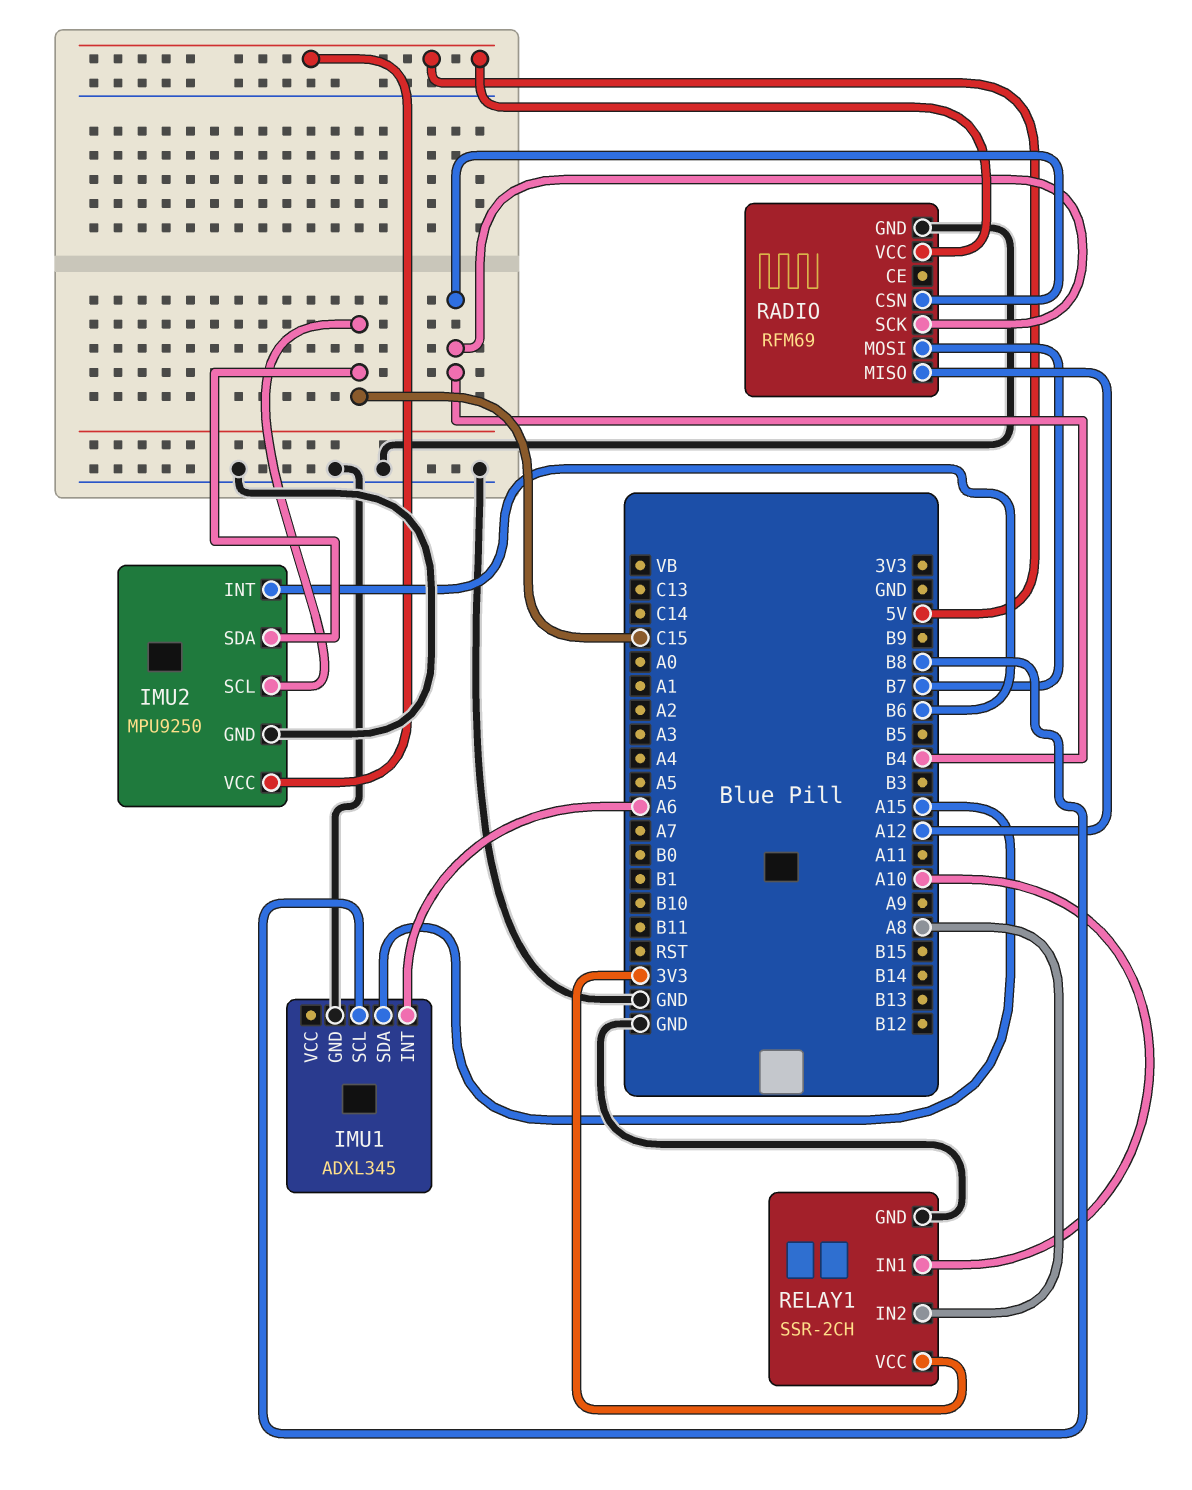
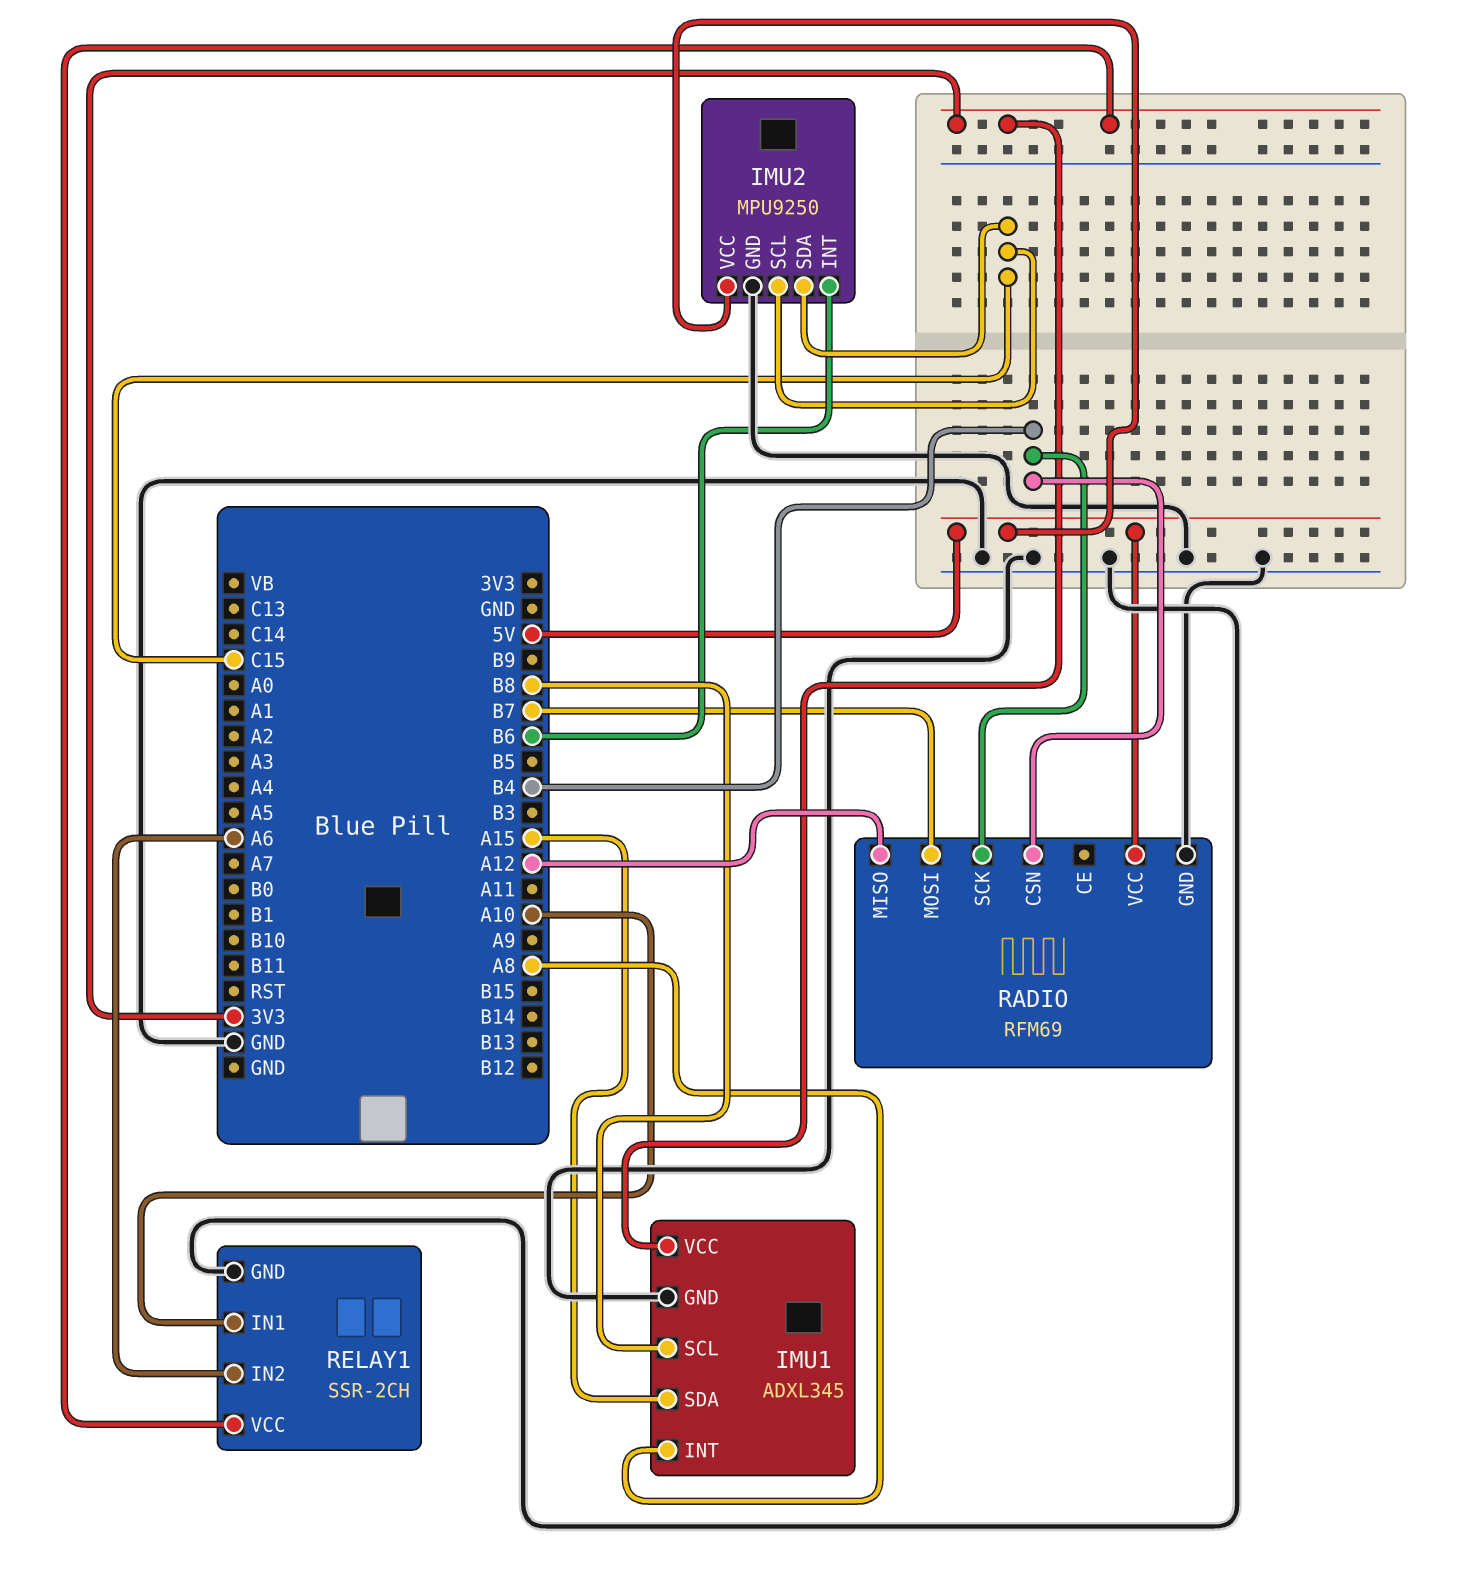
IMU1 pin INT: A6 -> A8
IMU1 pin VCC: none -> 3V3
RELAY1 pin IN2: A8 -> A6

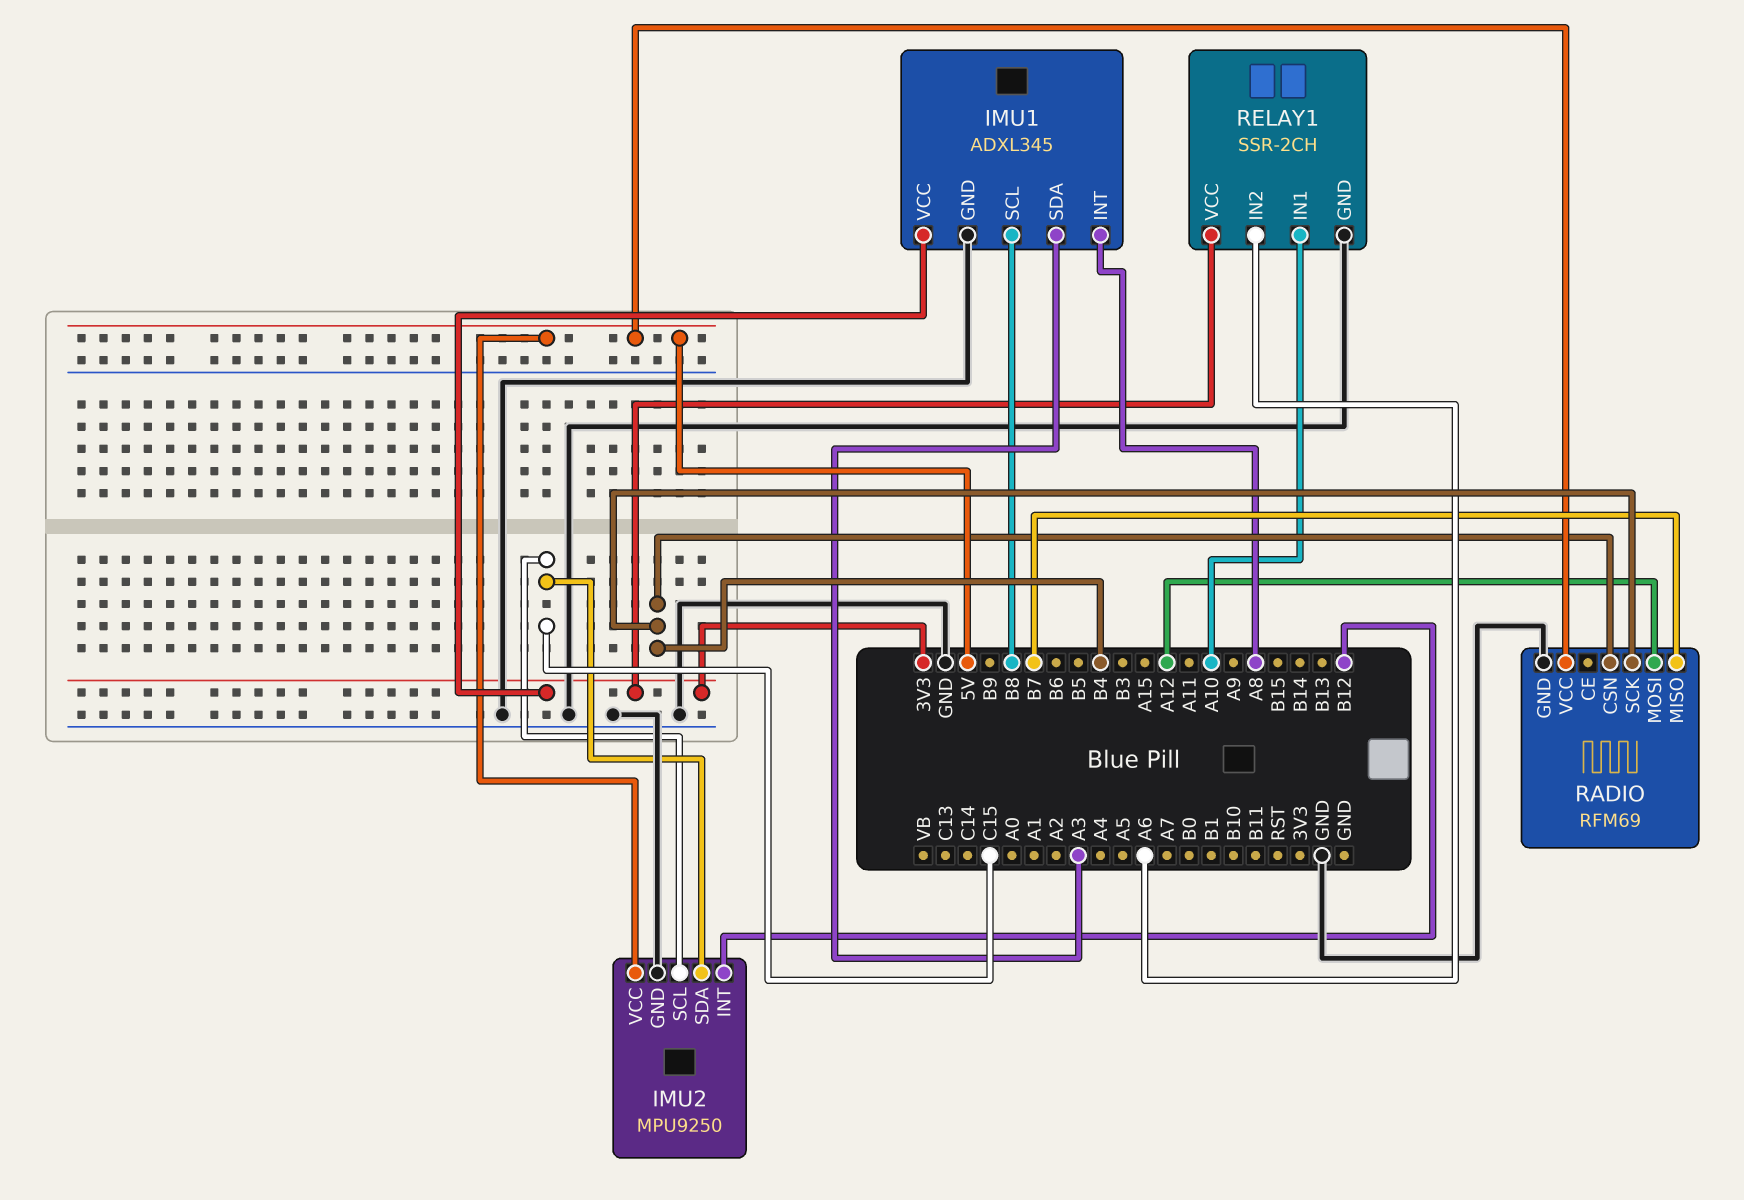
IMU1 pin SDA: A15 -> A3
IMU2 pin INT: B6 -> B12
RADIO pin MISO: A12 -> B7
RADIO pin MOSI: B7 -> A12

